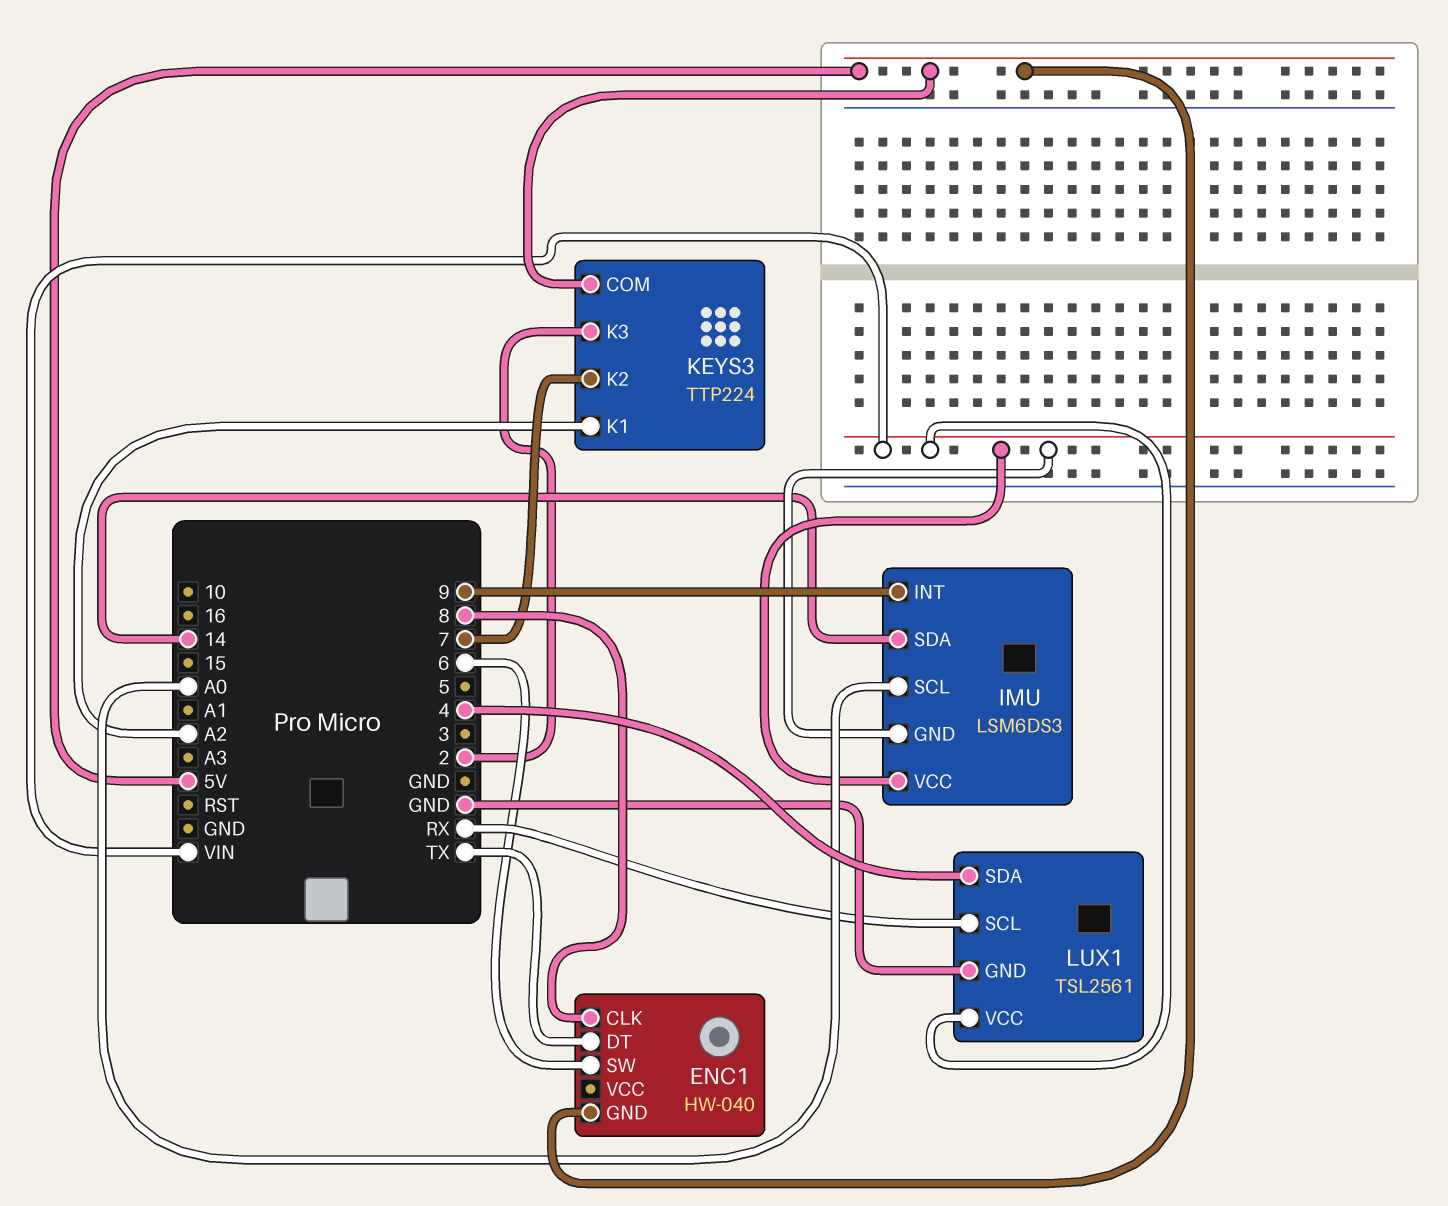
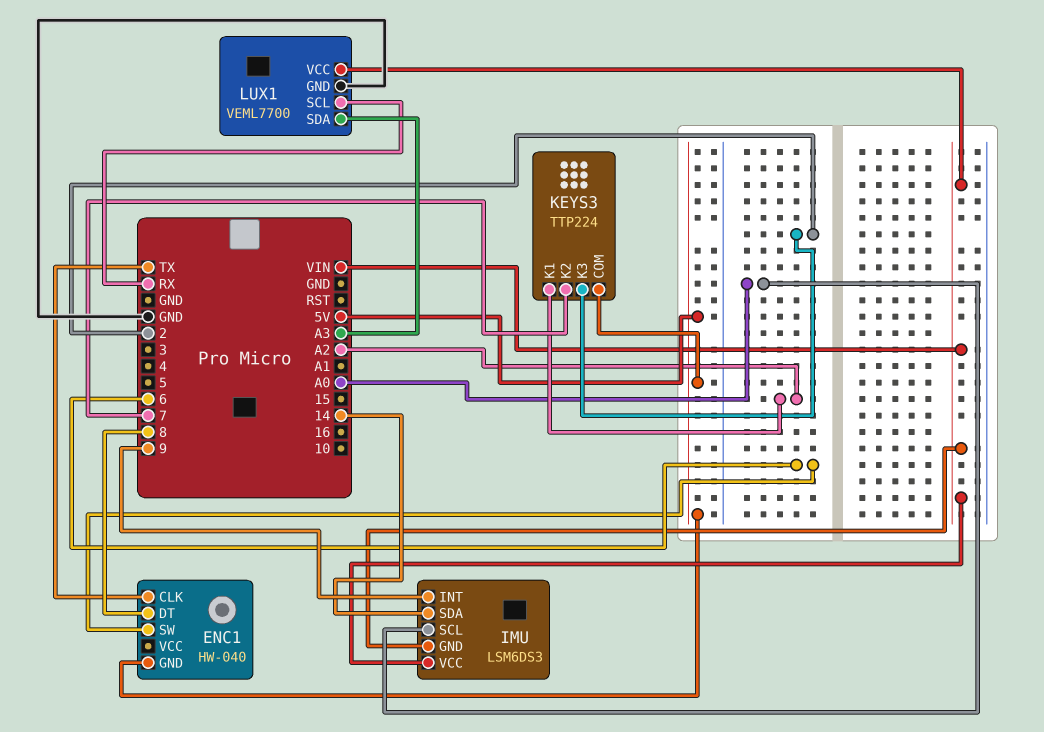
ENC1 pin CLK: 8 -> TX
ENC1 pin DT: TX -> 8
LUX1: TSL2561 -> VEML7700
LUX1 pin SDA: 4 -> A3

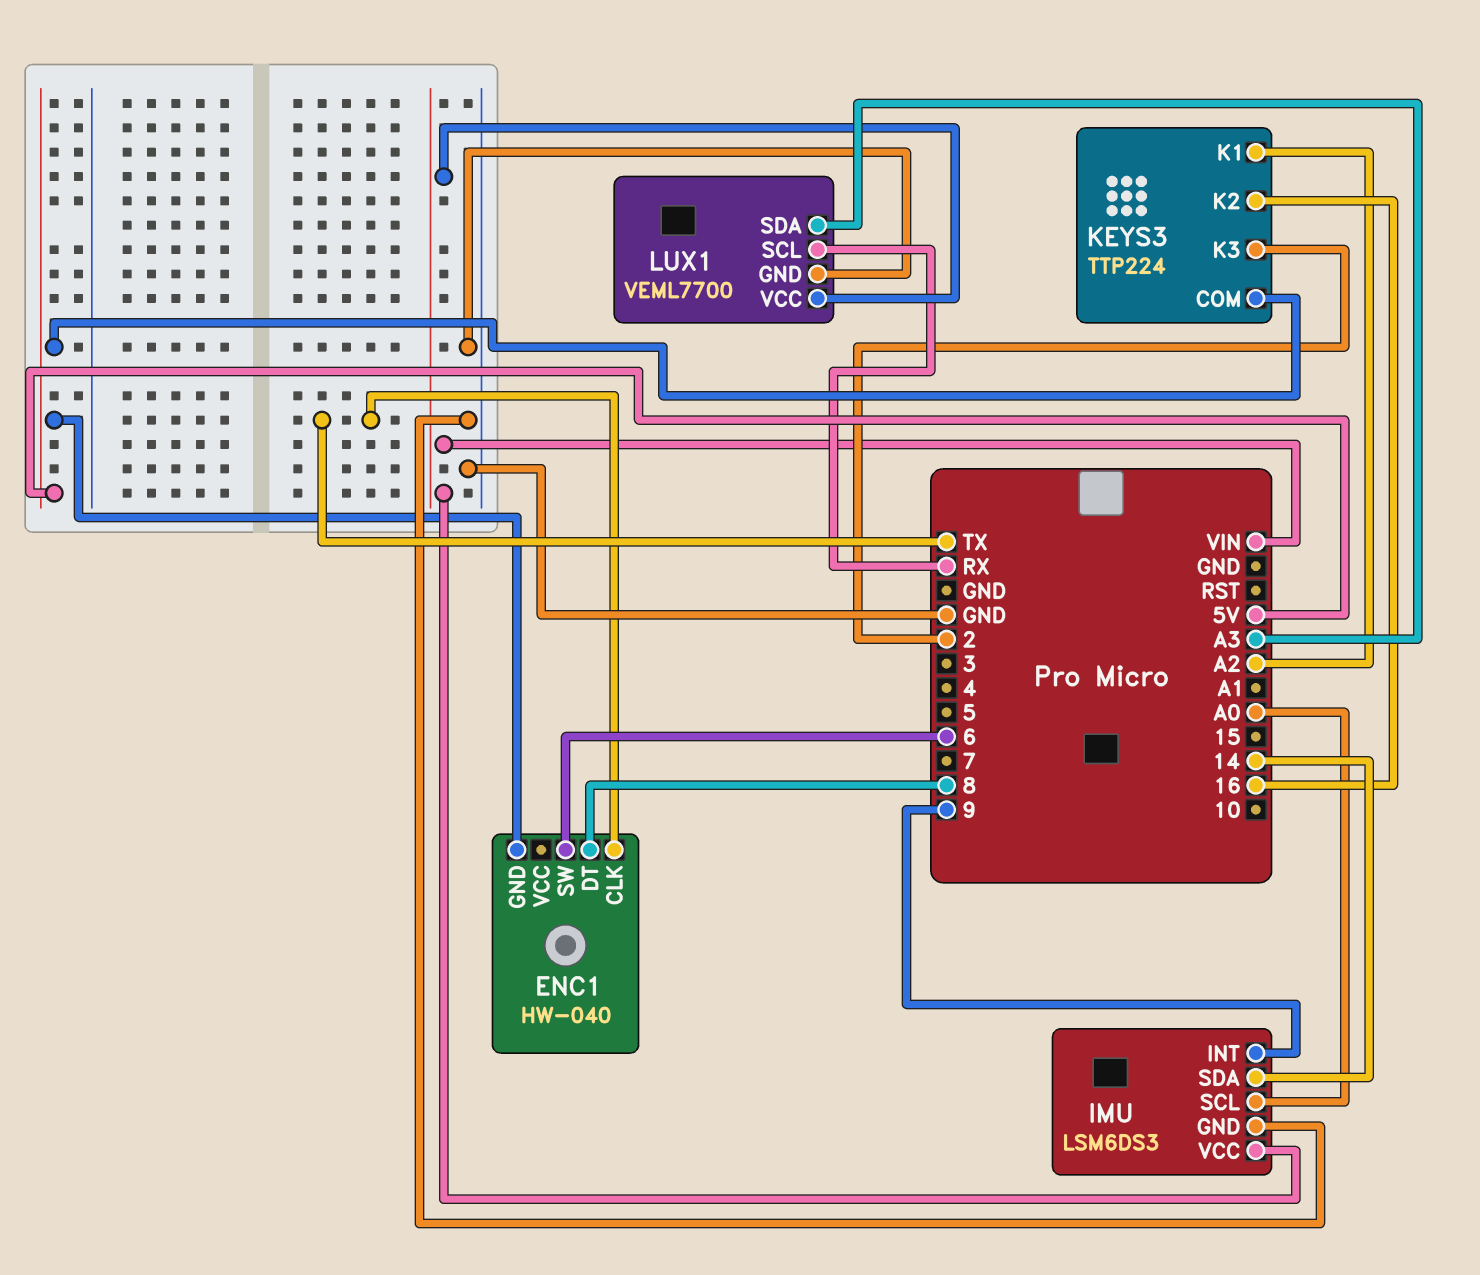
IMU pin GND: VIN -> GND
KEYS3 pin K2: 7 -> 16

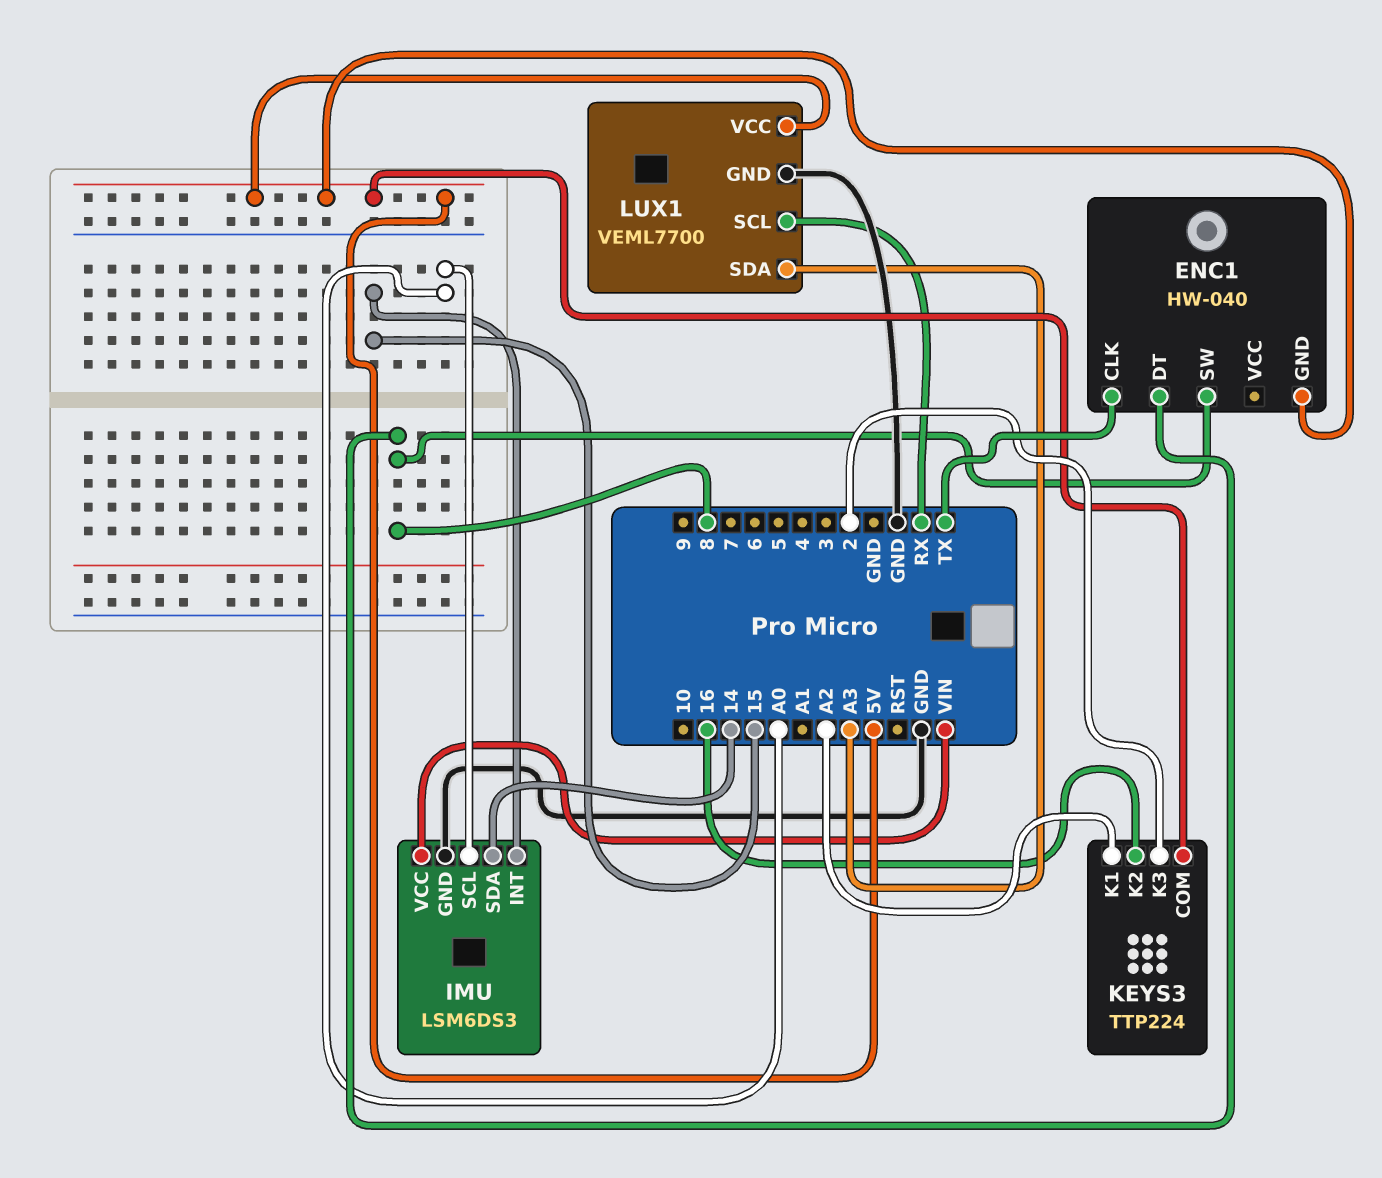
ENC1 pin SW: 6 -> 8
IMU pin INT: 9 -> 15
LUX1 pin VCC: VIN -> 5V

